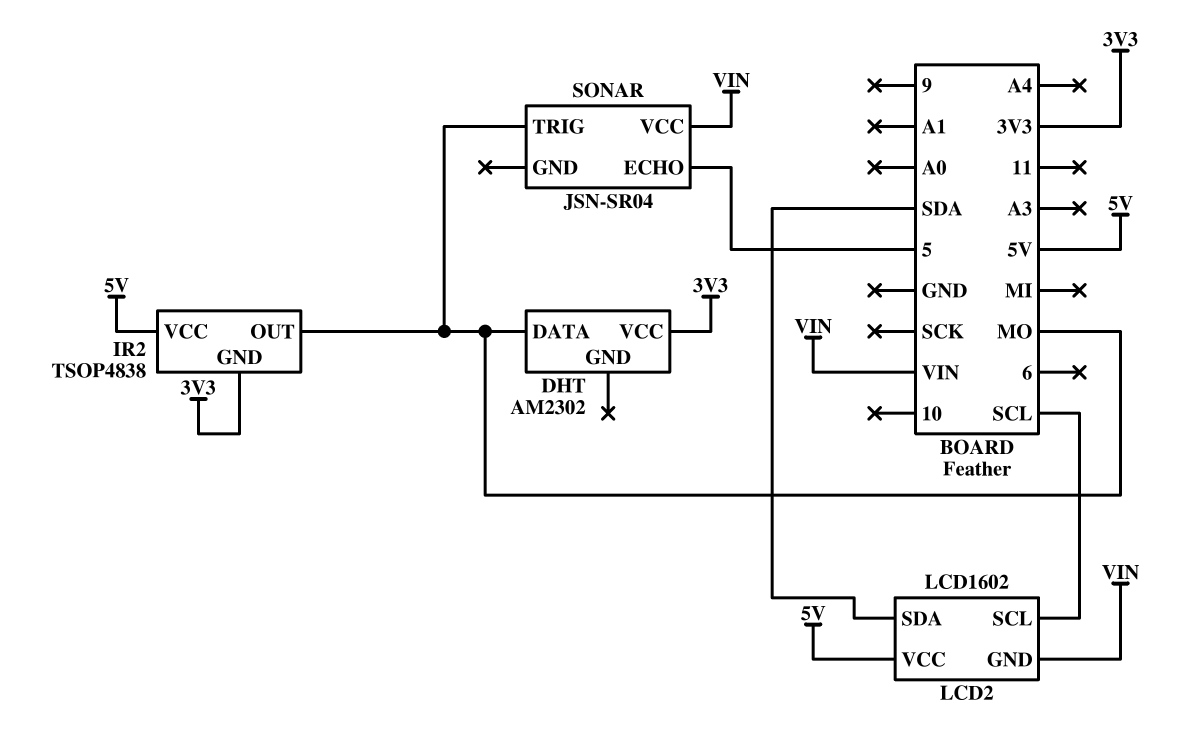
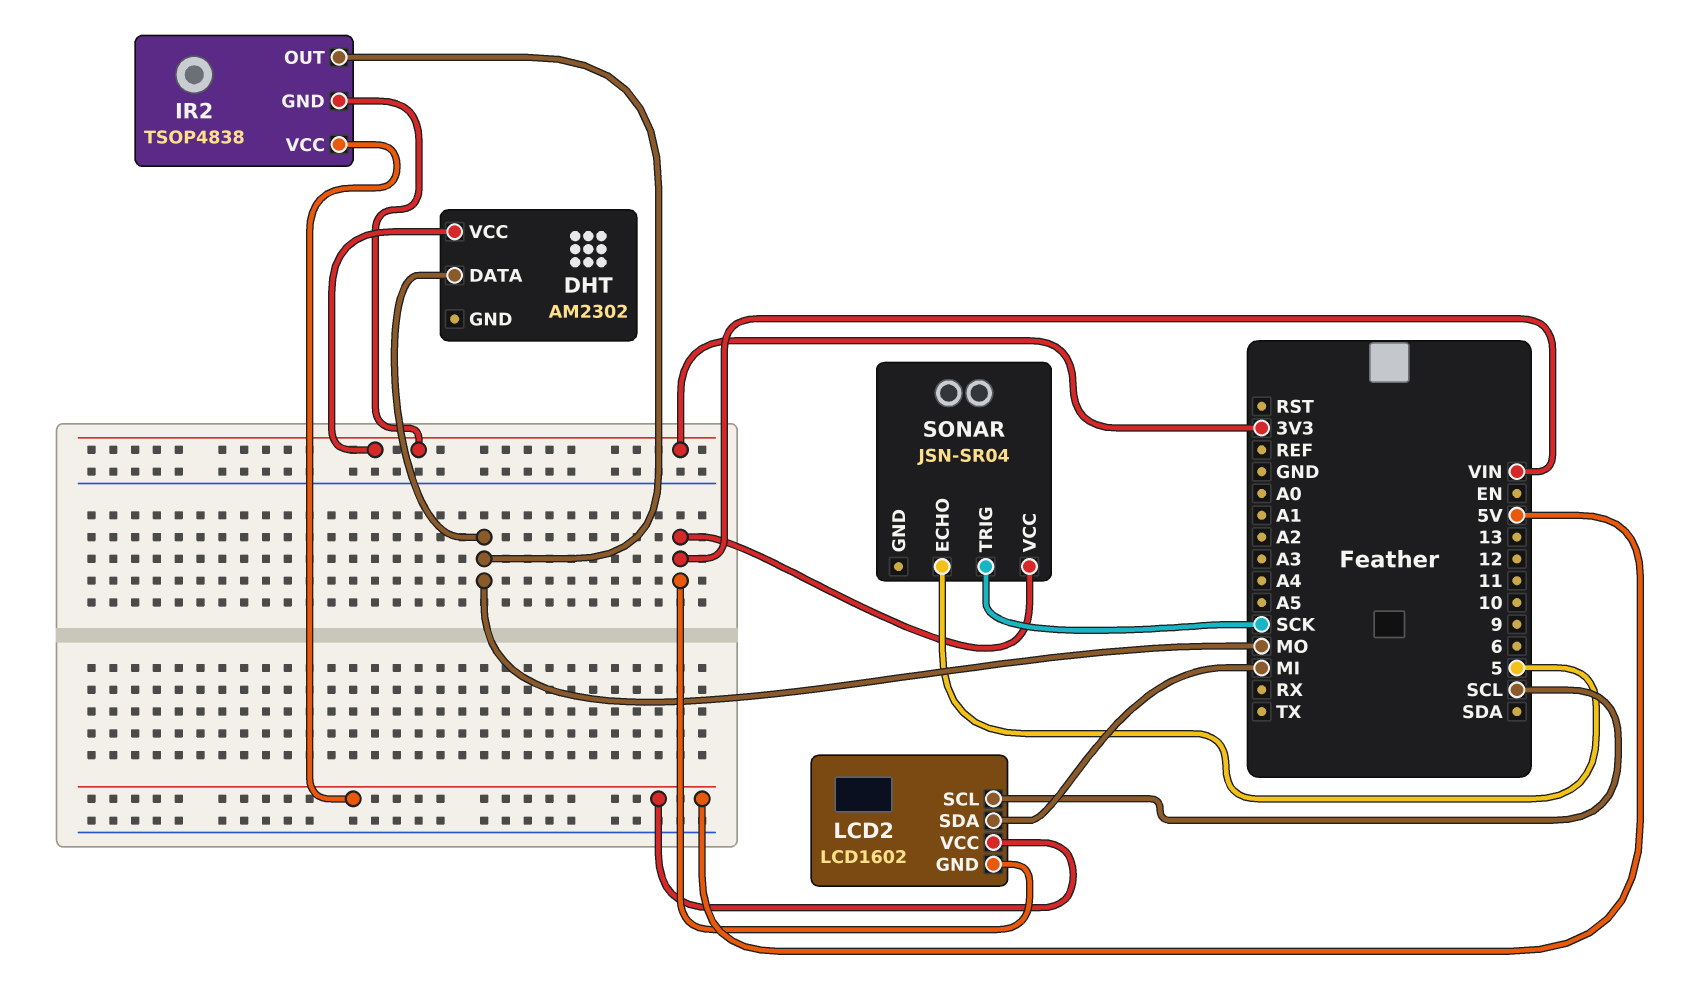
LCD2 pin SDA: SDA -> MI
SONAR pin TRIG: MO -> SCK

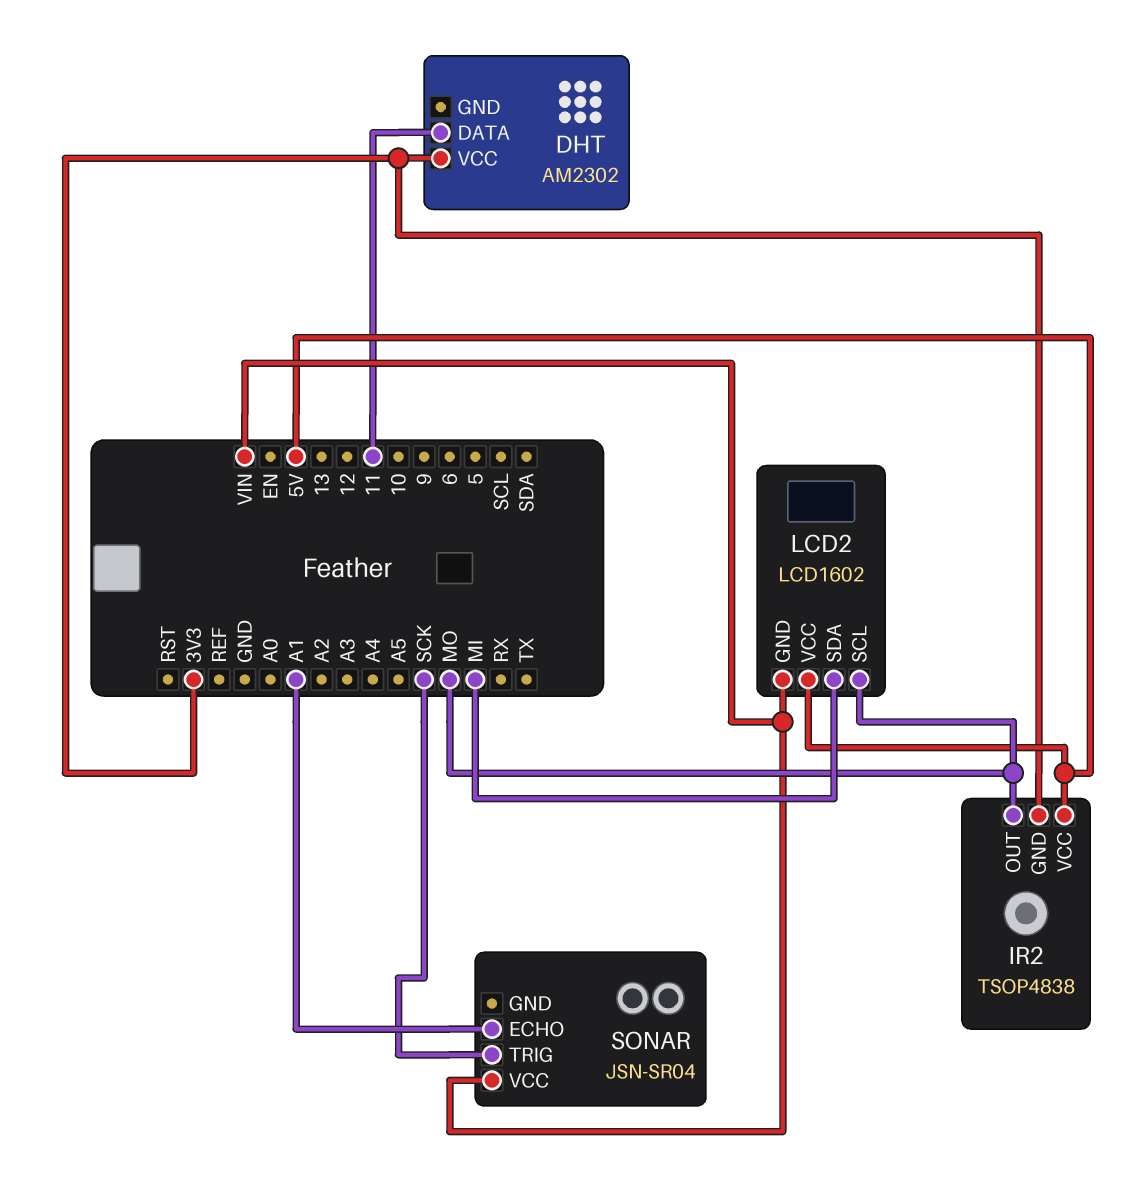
DHT pin DATA: MO -> 11
LCD2 pin SCL: SCL -> MO
SONAR pin ECHO: 5 -> A1

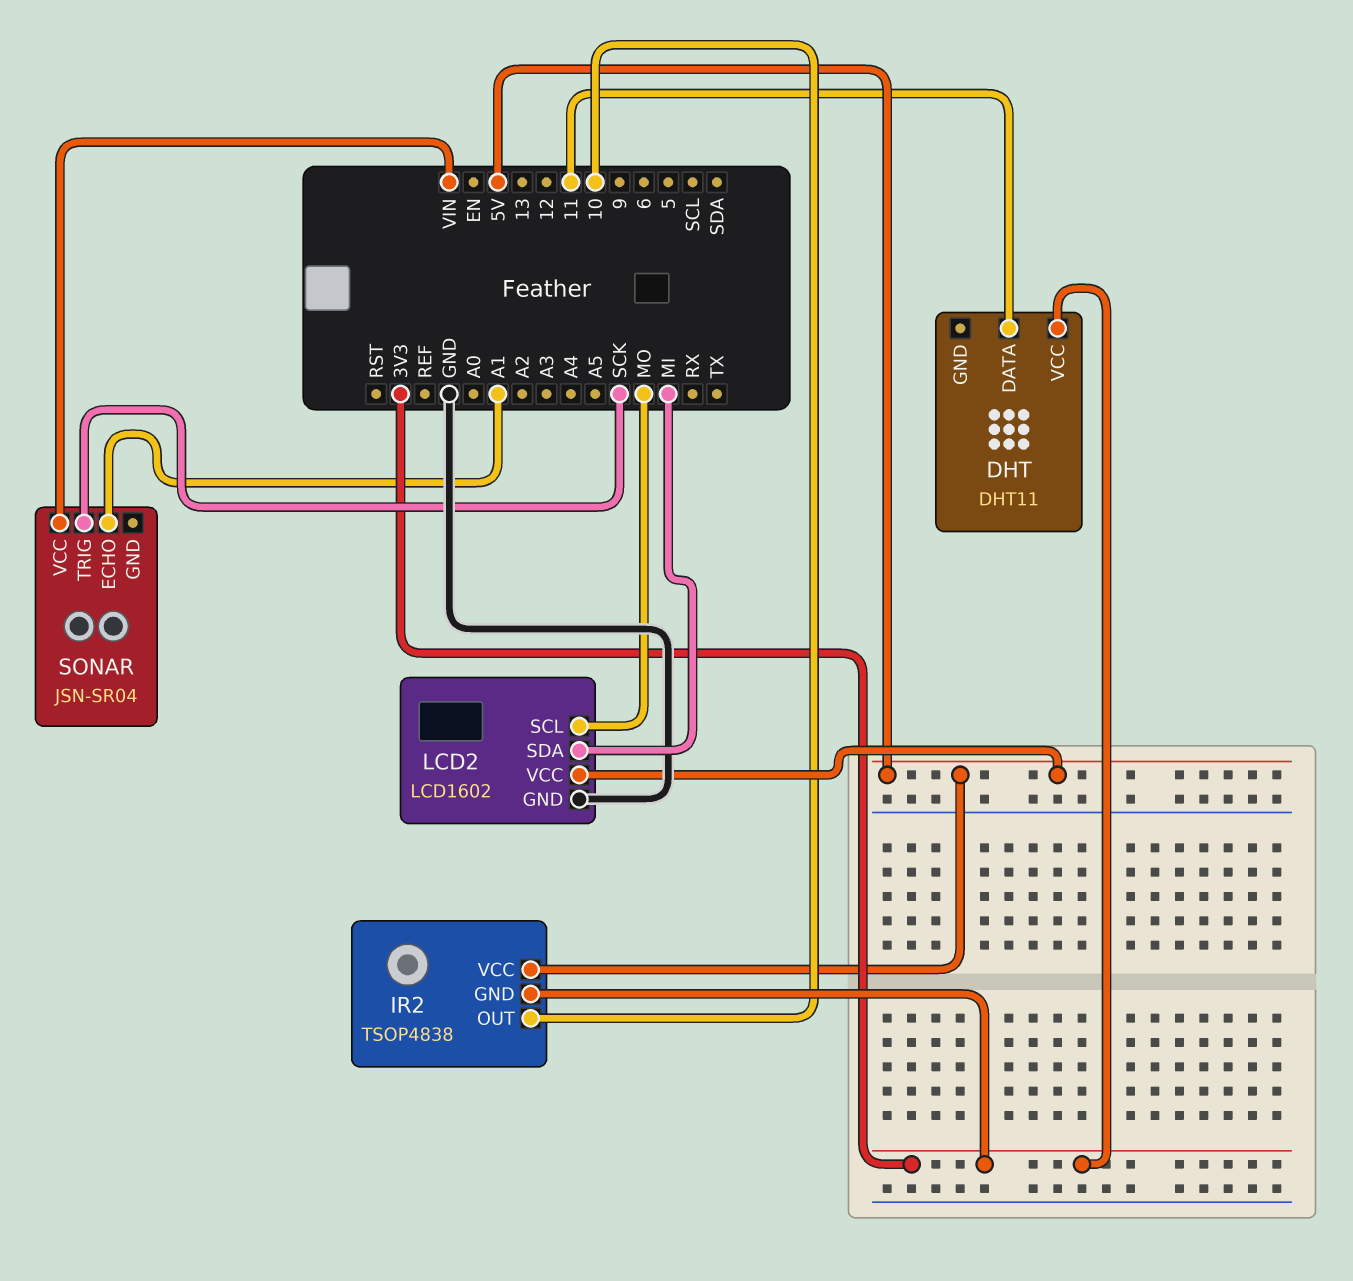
DHT: AM2302 -> DHT11
IR2 pin OUT: MO -> 10
LCD2 pin GND: VIN -> GND

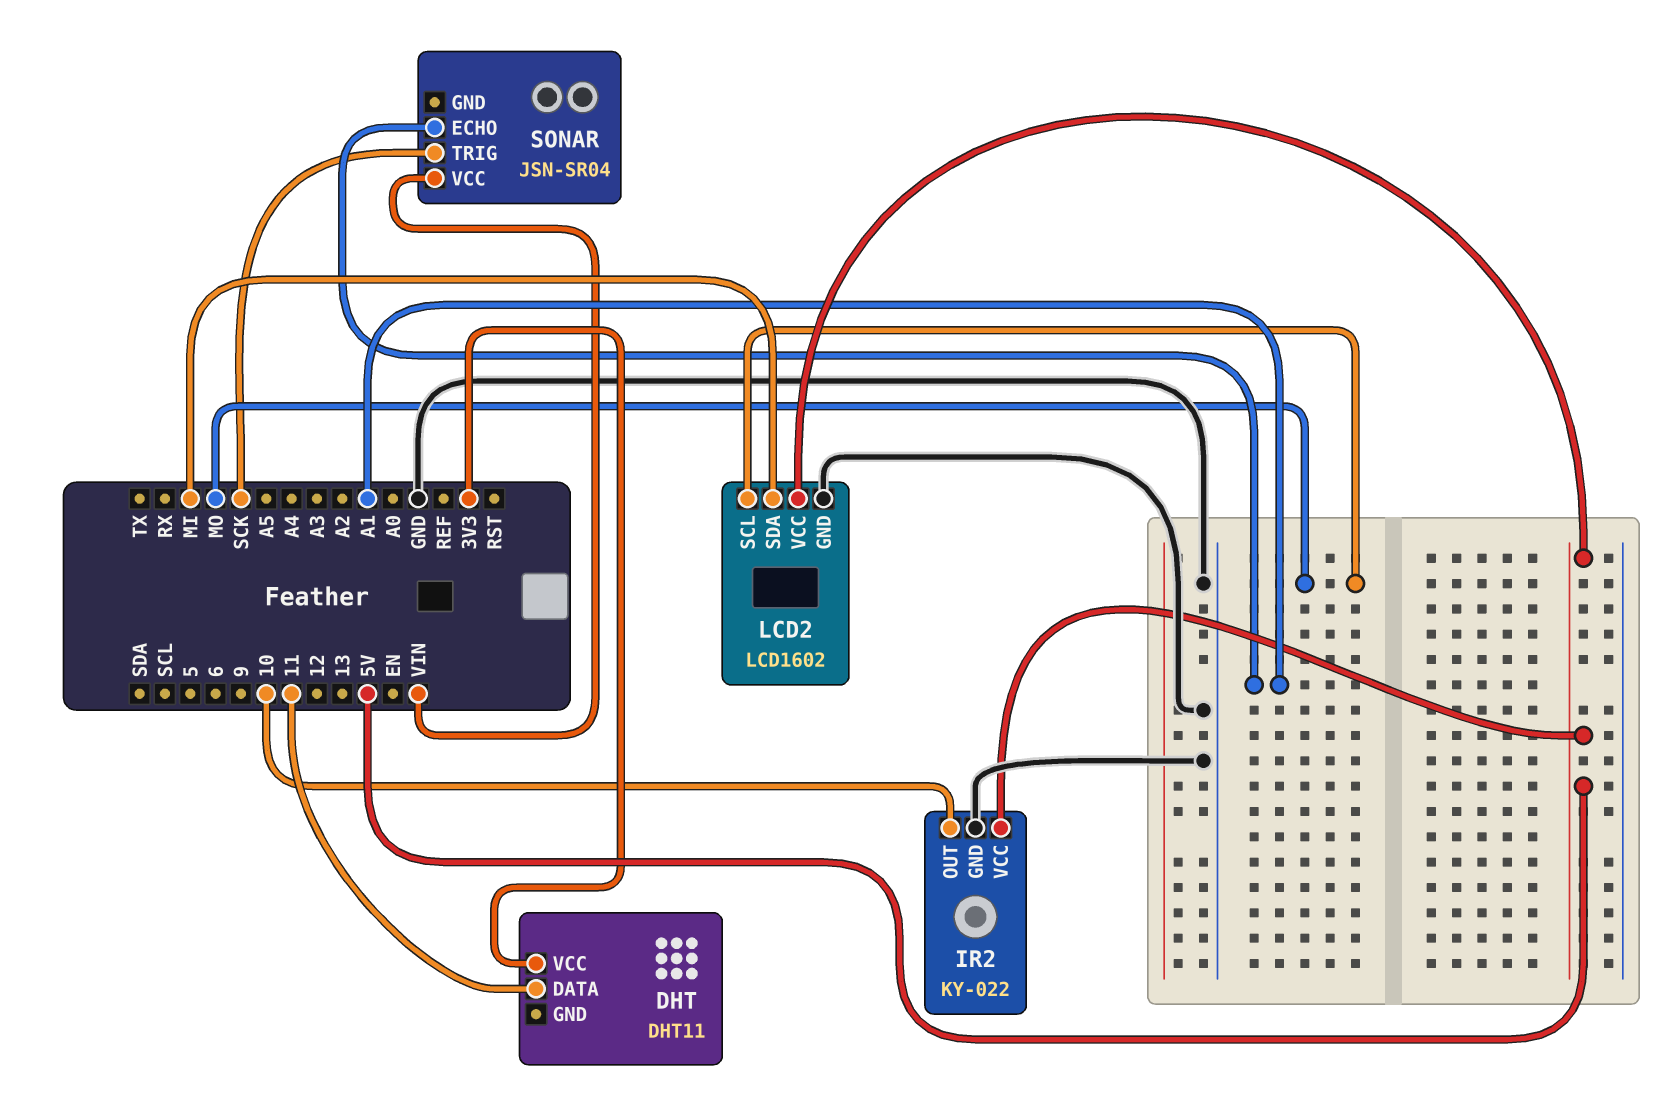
IR2: TSOP4838 -> KY-022
IR2 pin GND: 3V3 -> GND

